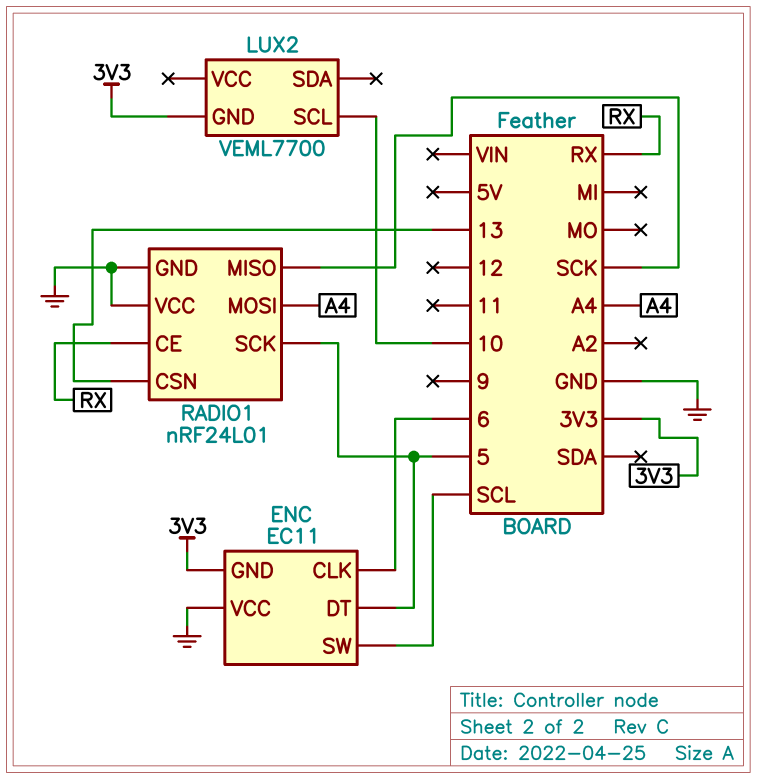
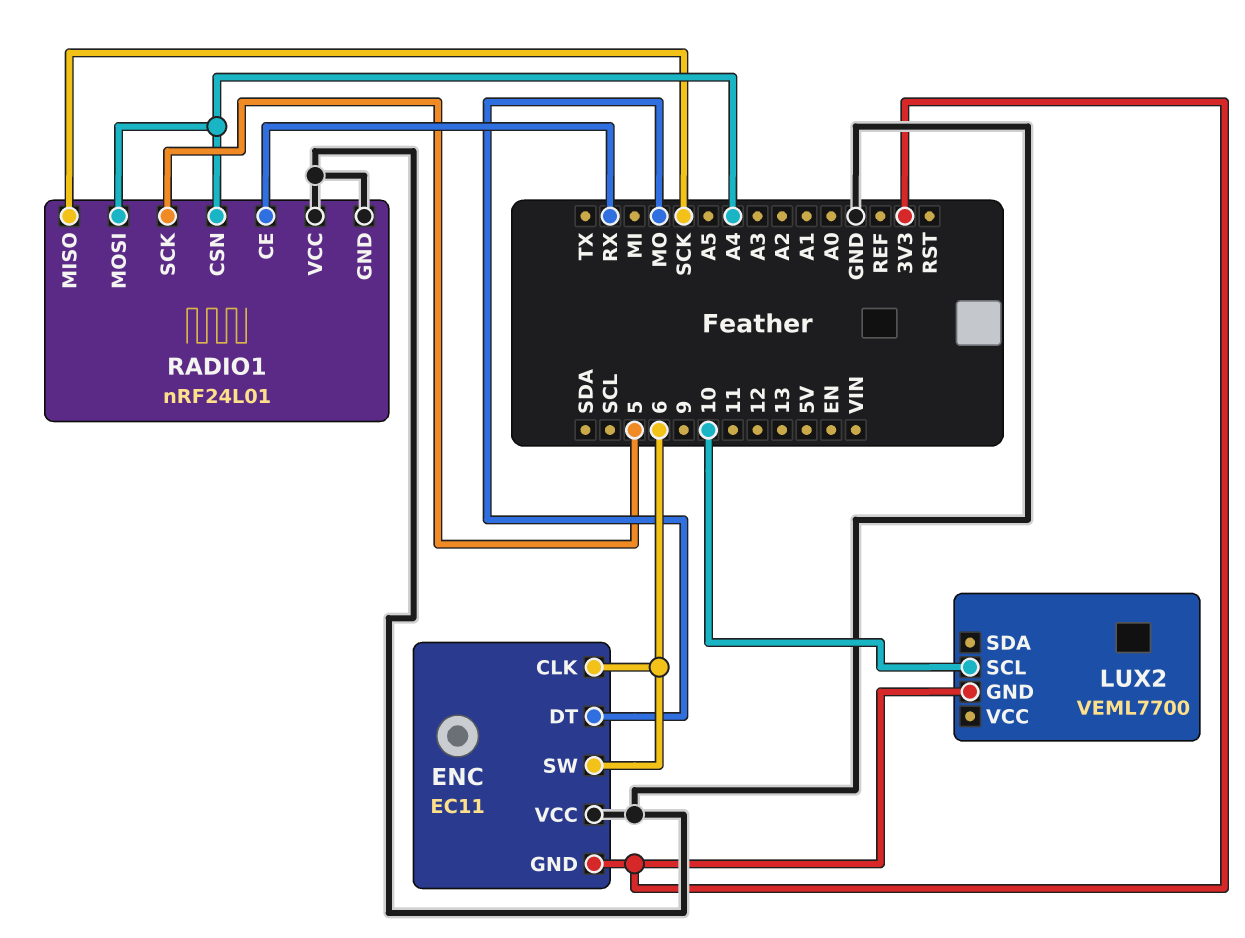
ENC pin DT: 5 -> MO
ENC pin SW: SCL -> 6
RADIO1 pin CSN: 13 -> A4

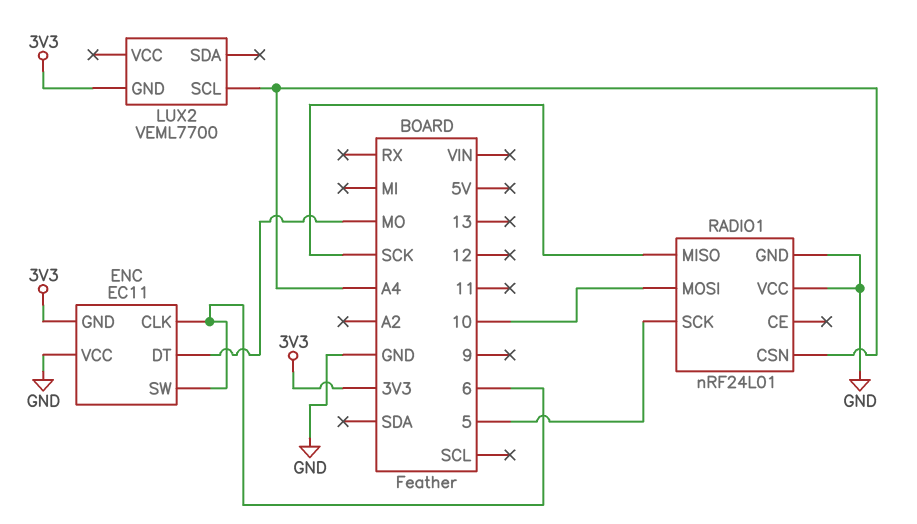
LUX2 pin SCL: 10 -> A4
RADIO1 pin CE: RX -> none
RADIO1 pin MOSI: A4 -> 10

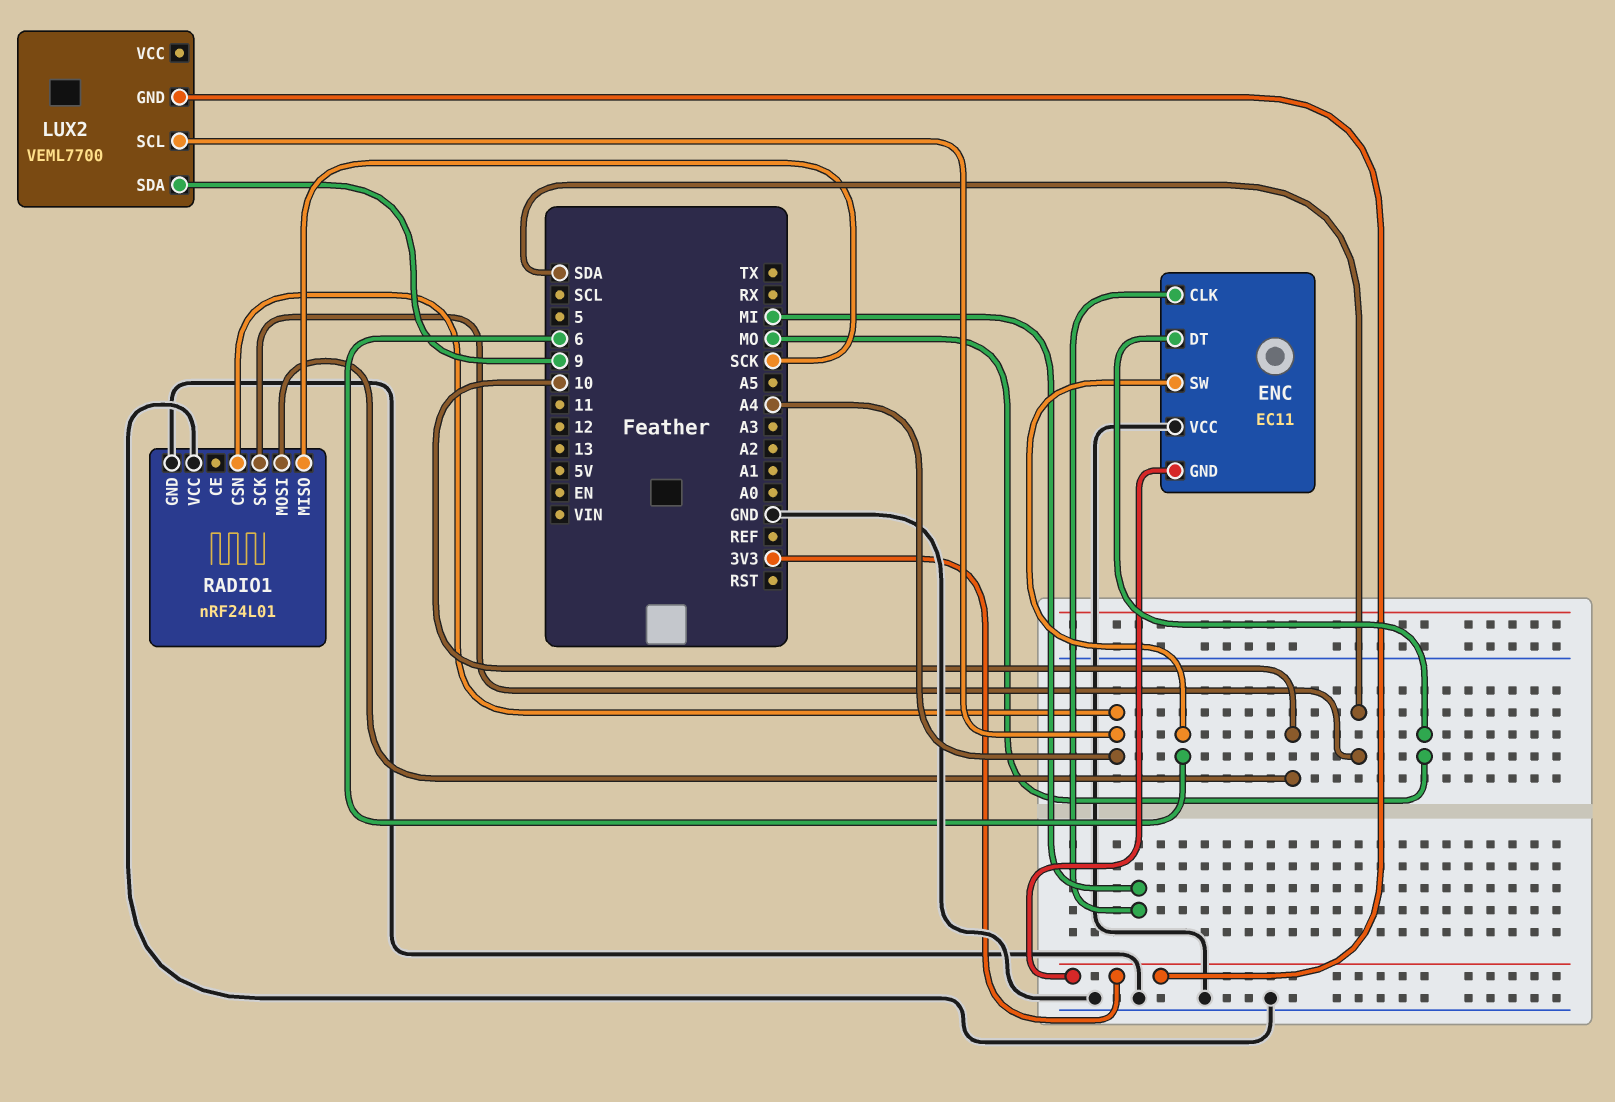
ENC pin CLK: 6 -> MI
LUX2 pin SDA: none -> 9
RADIO1 pin SCK: 5 -> SDA

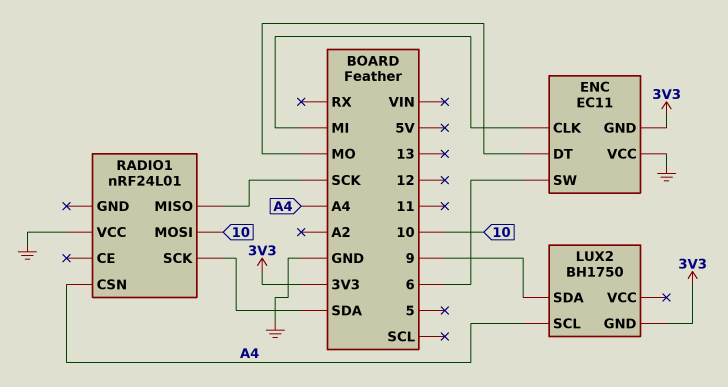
LUX2: VEML7700 -> BH1750
RADIO1 pin GND: GND -> none

